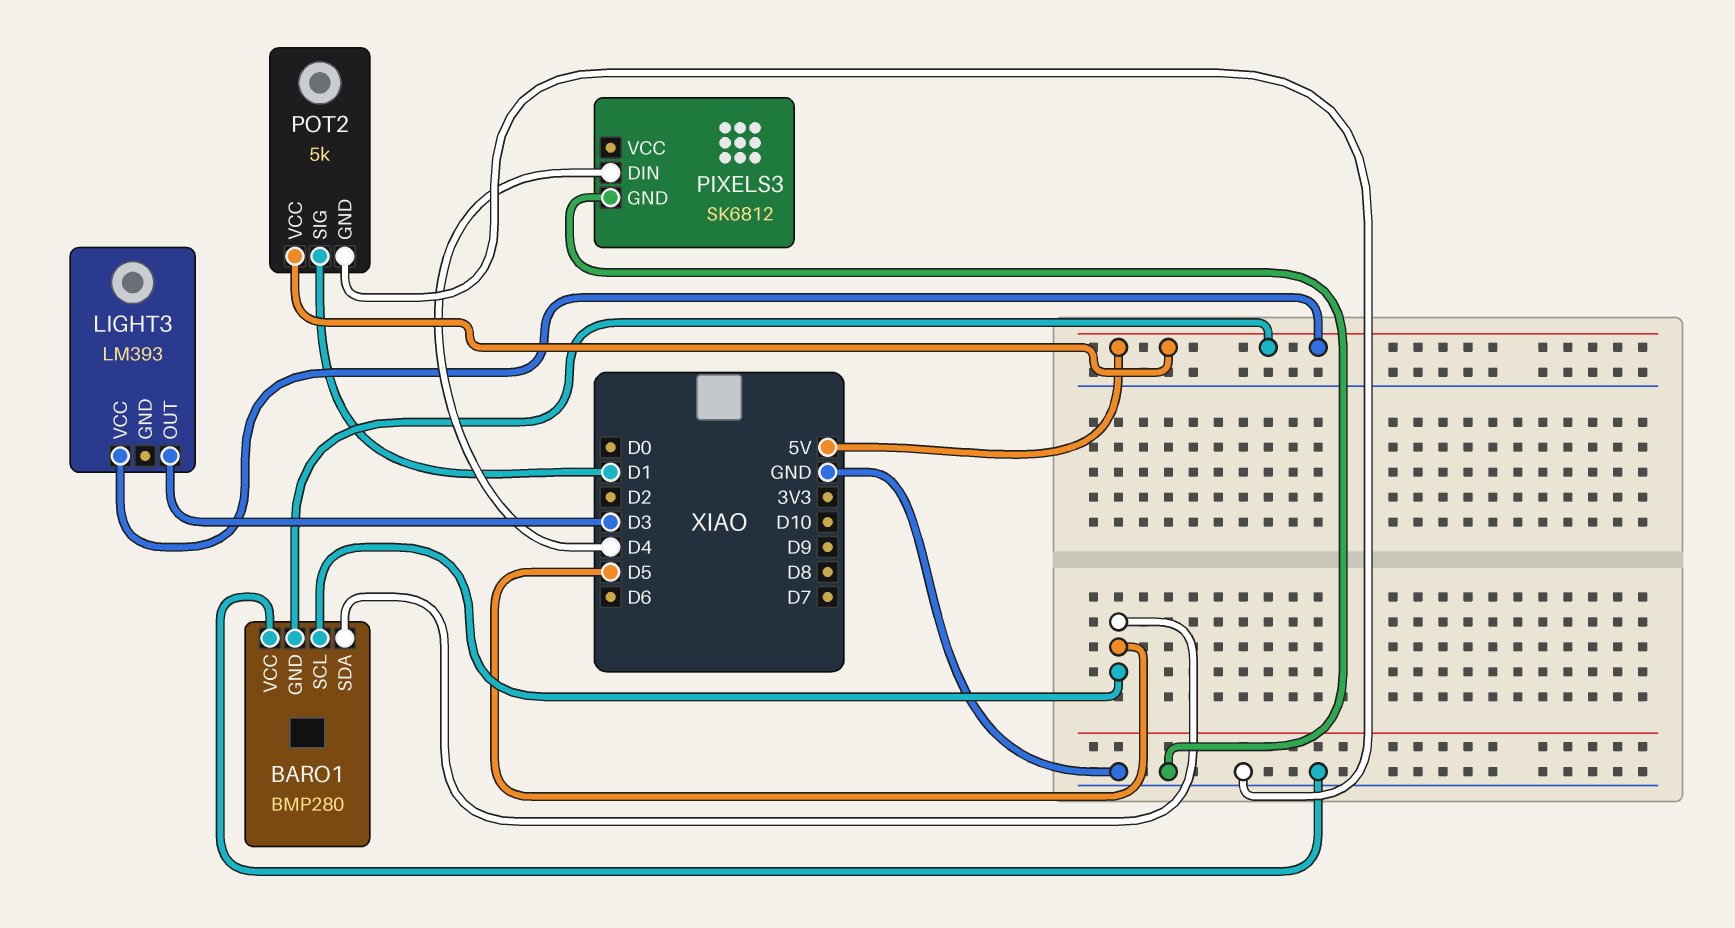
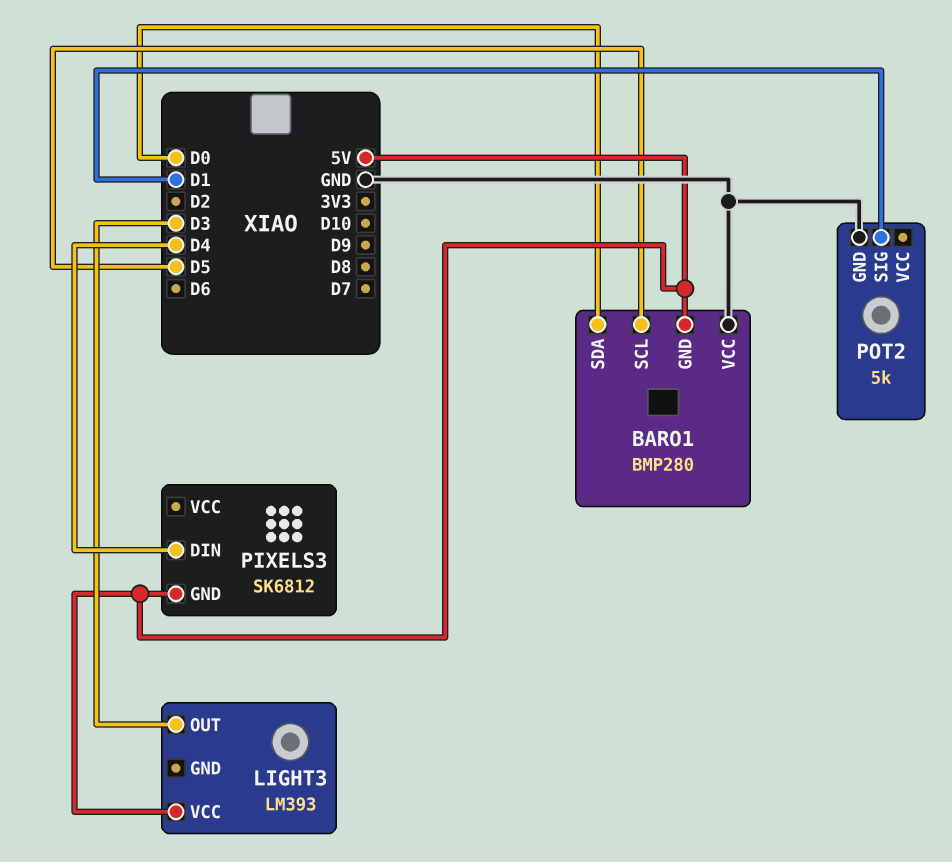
BARO1 pin SDA: D5 -> D0
PIXELS3 pin GND: GND -> 5V
POT2 pin VCC: 5V -> none

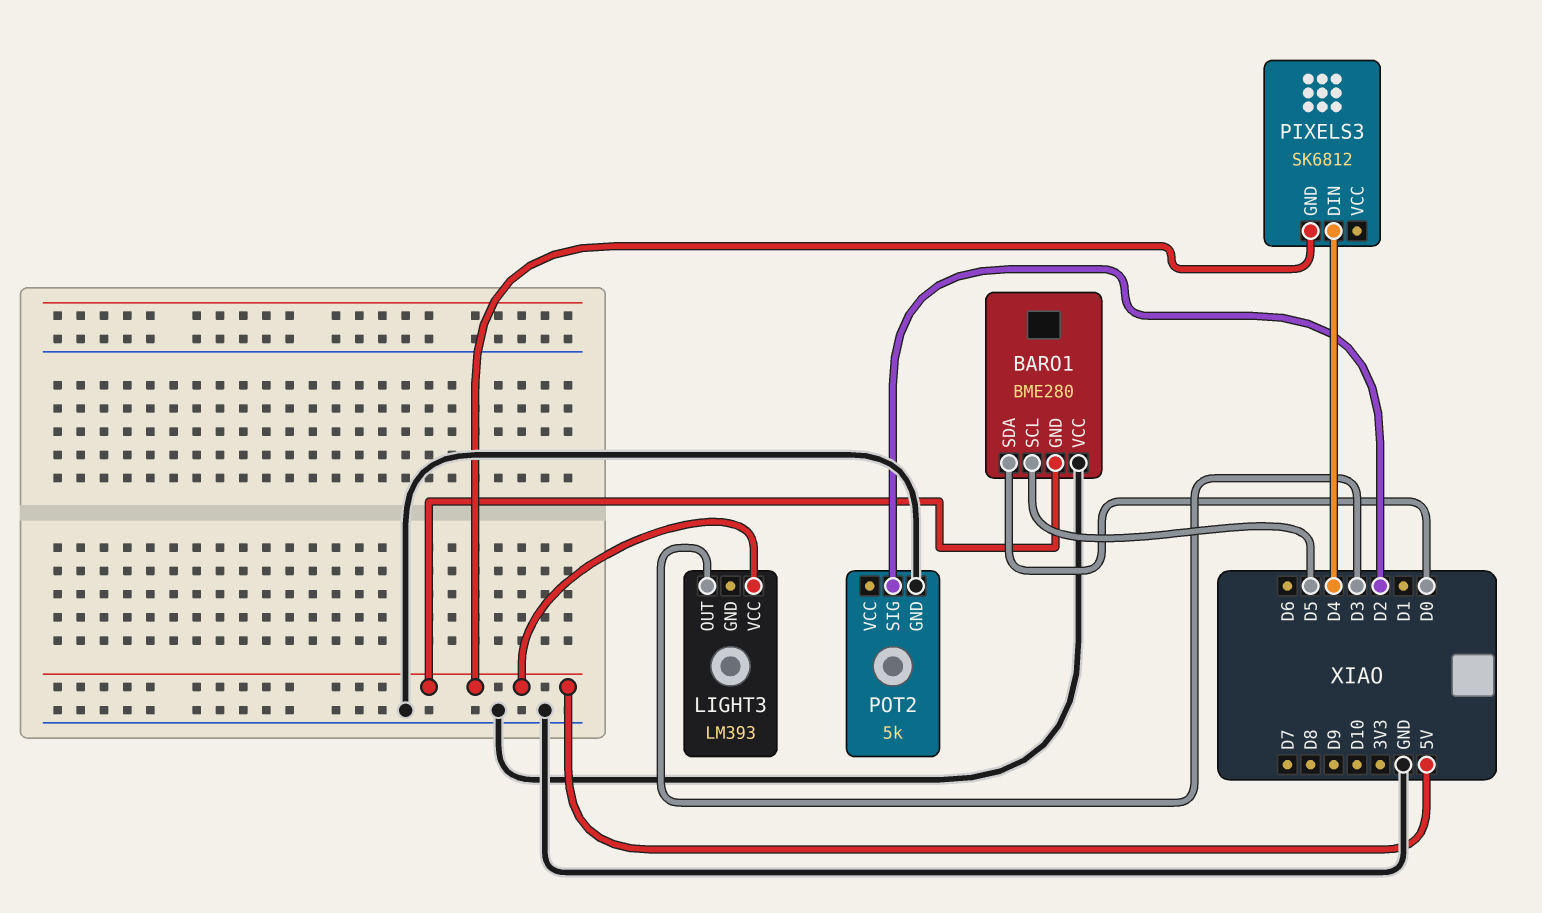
BARO1: BMP280 -> BME280
POT2 pin SIG: D1 -> D2

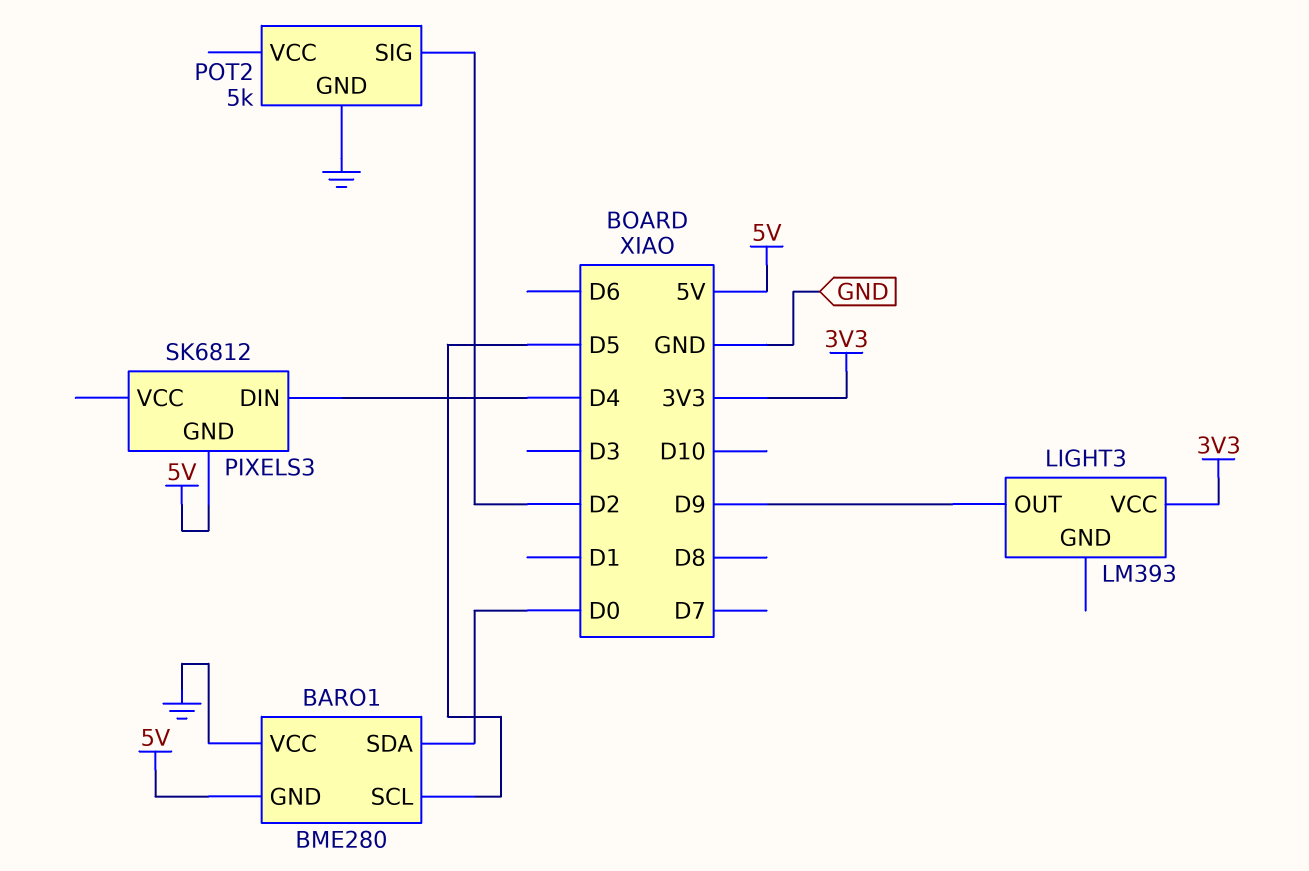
LIGHT3 pin OUT: D3 -> D9
LIGHT3 pin VCC: 5V -> 3V3

